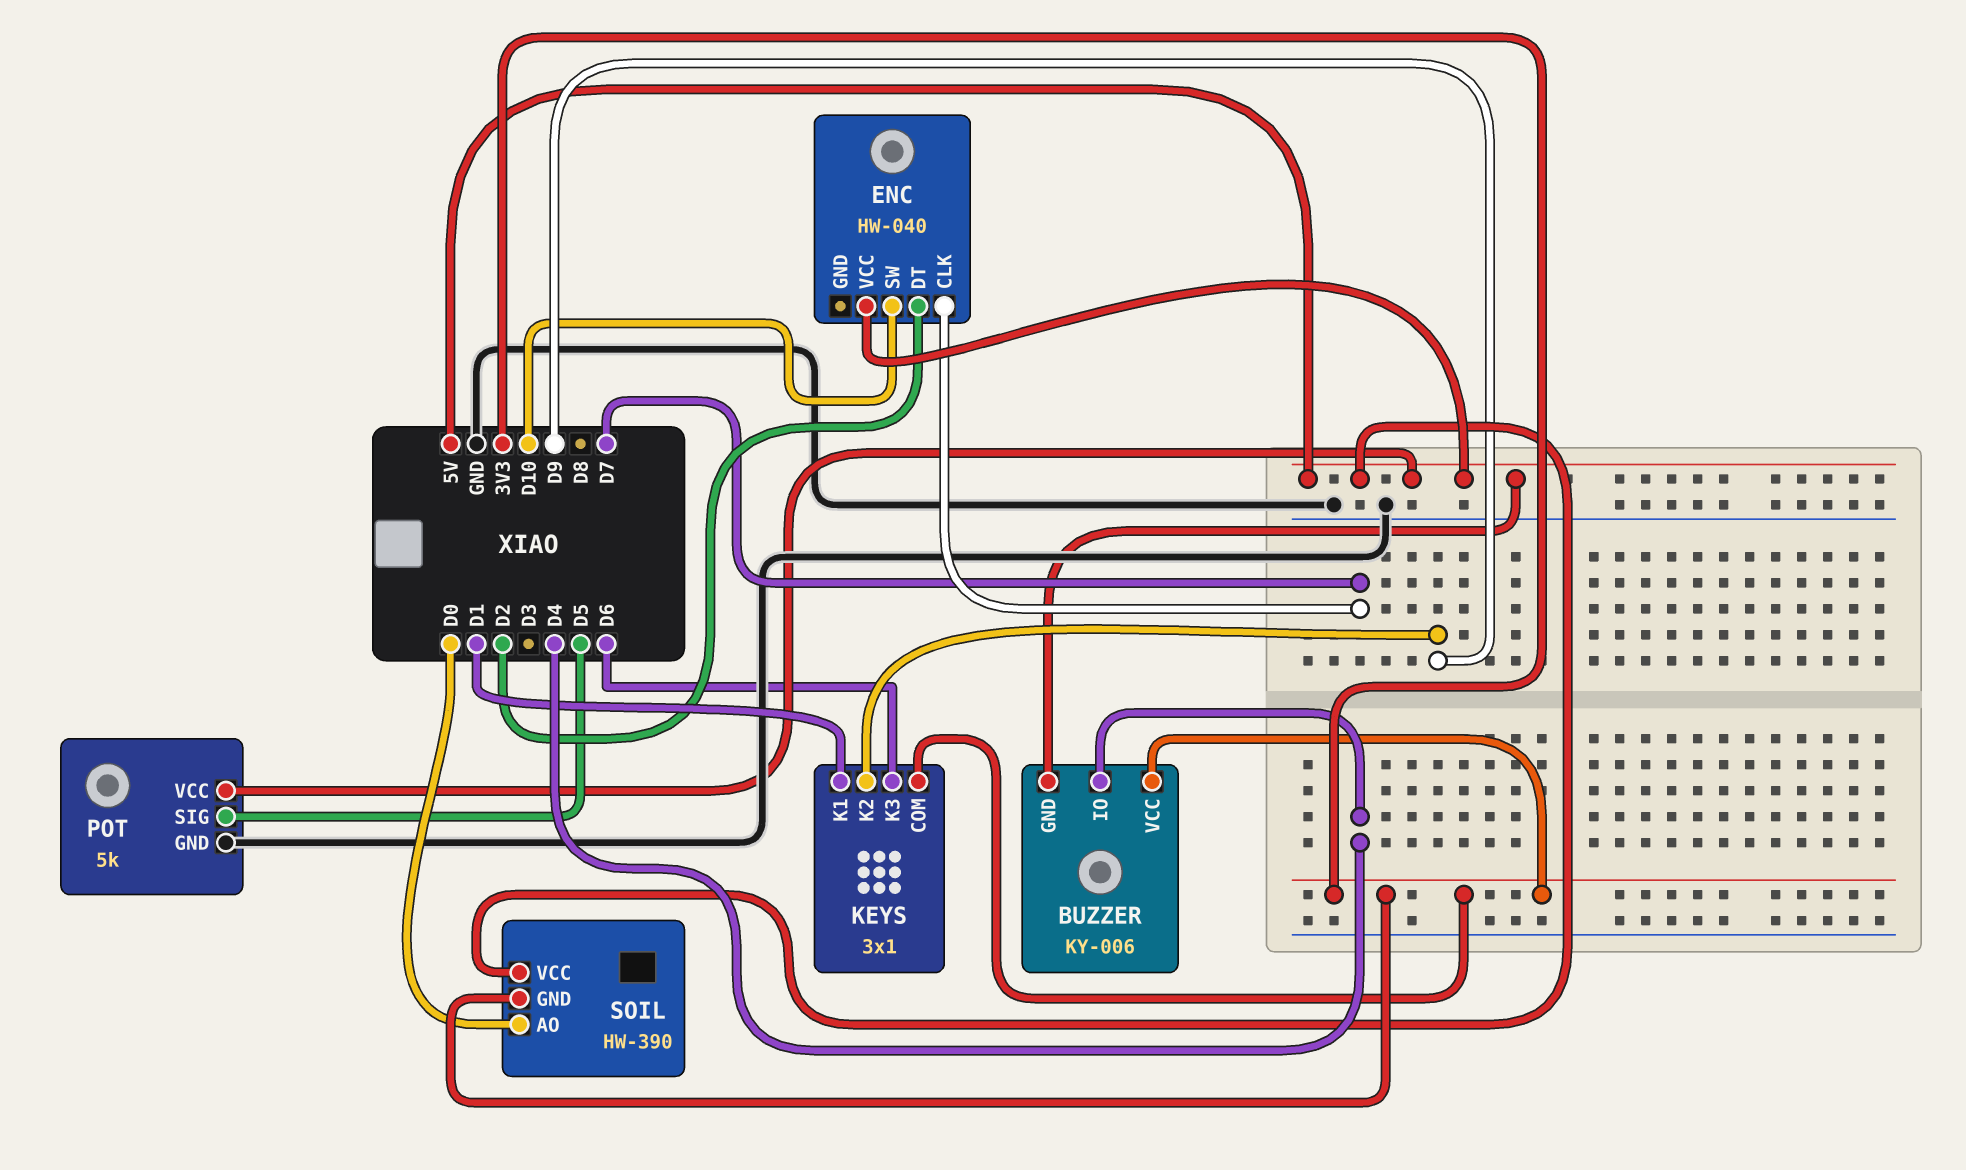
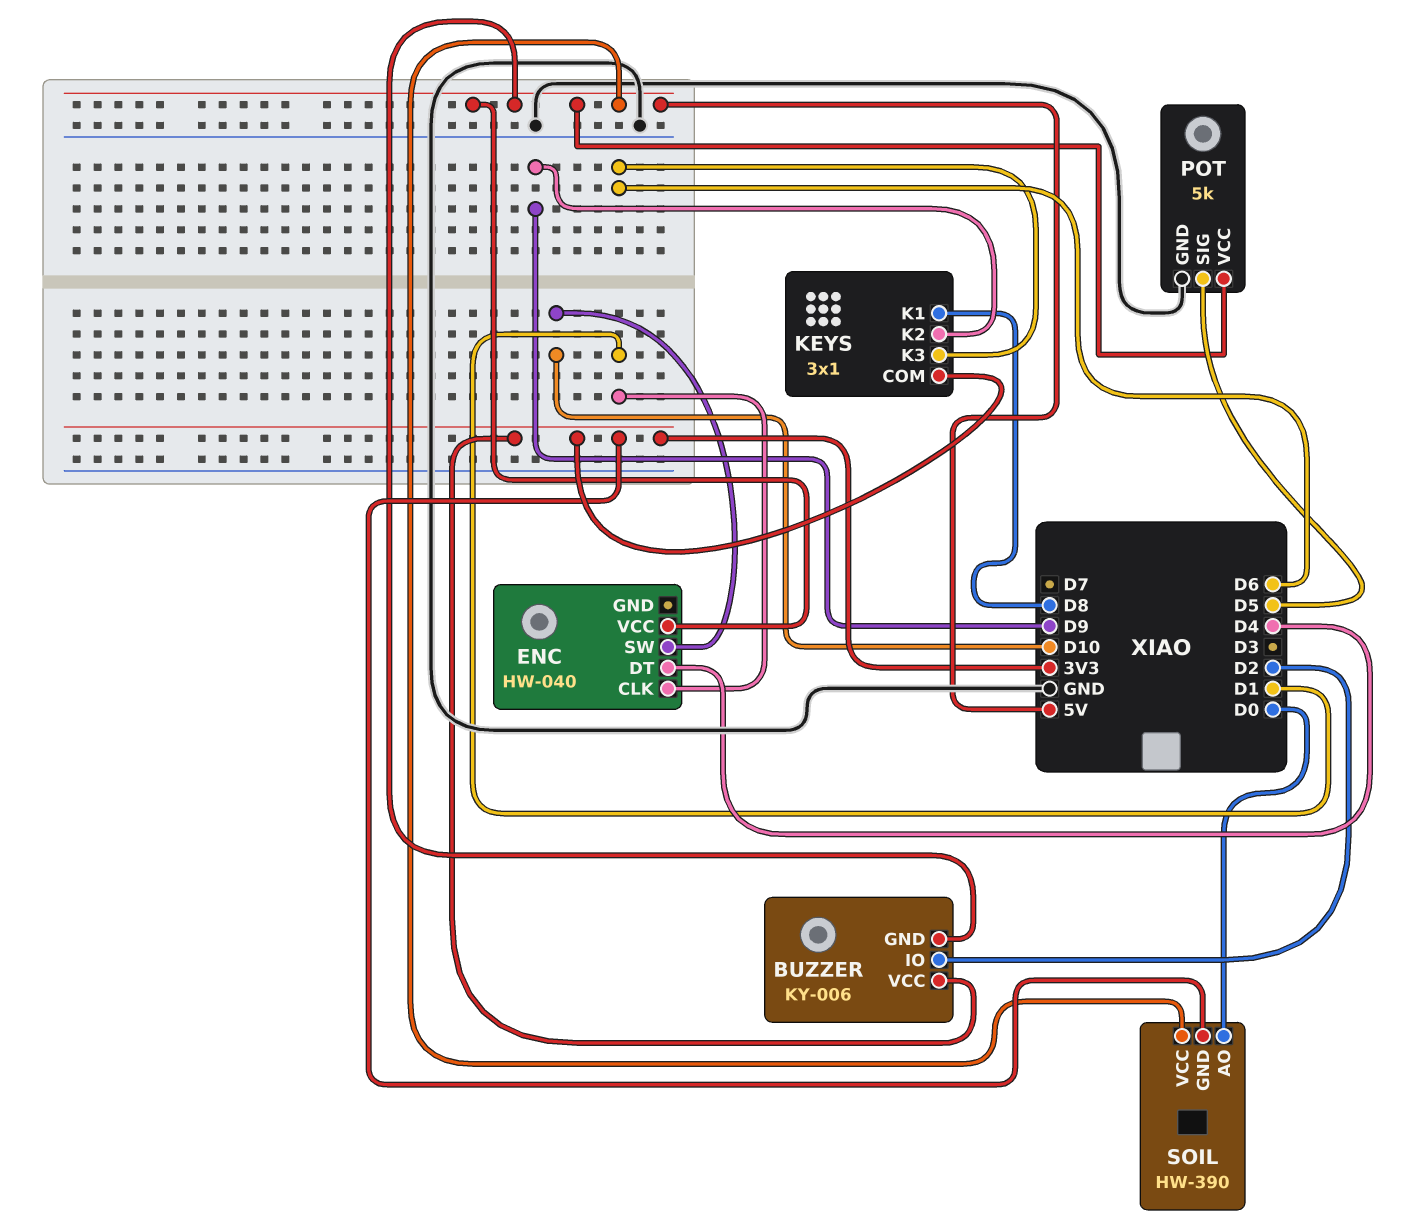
BUZZER pin IO: D4 -> D2
ENC pin CLK: D7 -> D1
ENC pin DT: D2 -> D4
KEYS pin K1: D1 -> D8

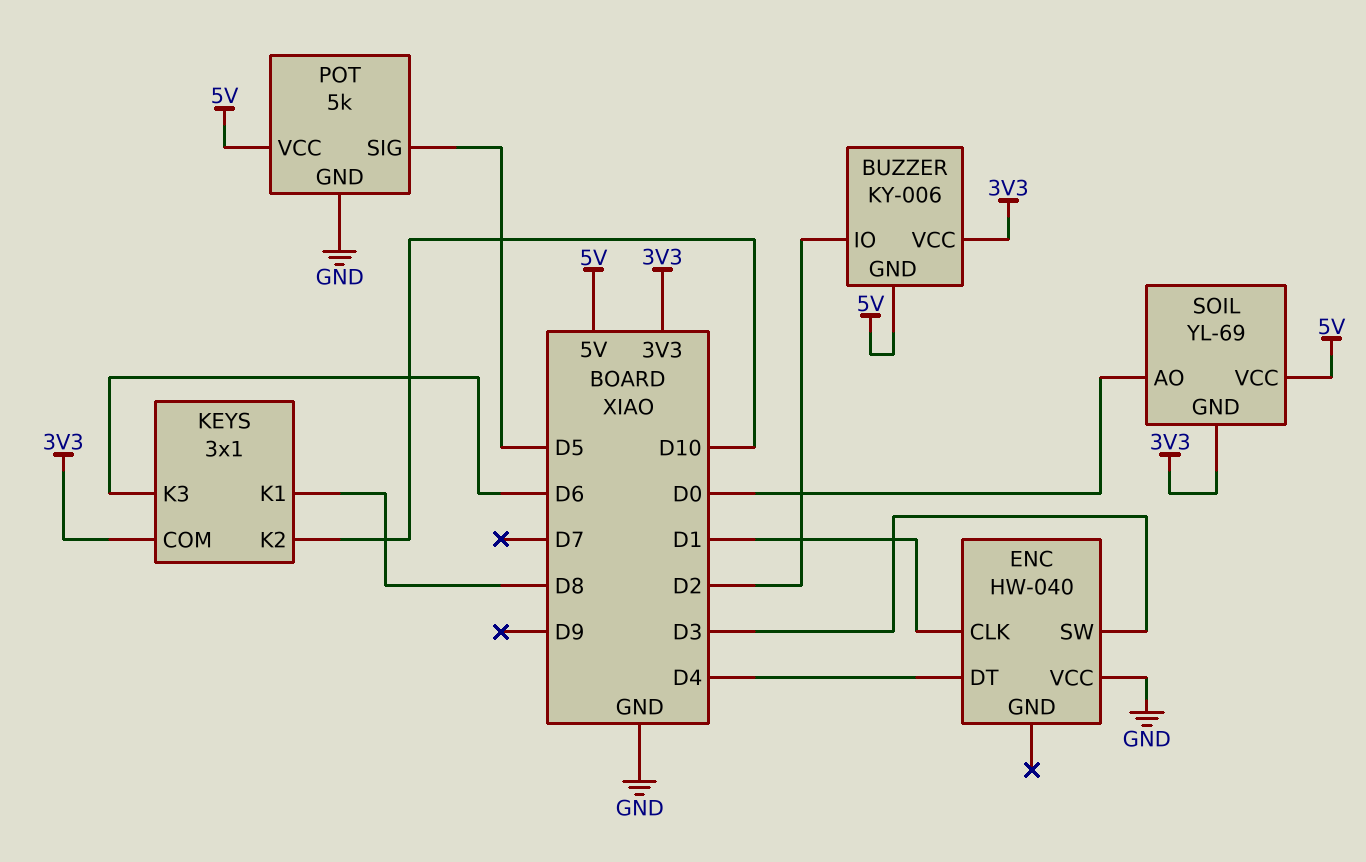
ENC pin SW: D10 -> D3
ENC pin VCC: 5V -> GND
KEYS pin K2: D9 -> D10
SOIL: HW-390 -> YL-69

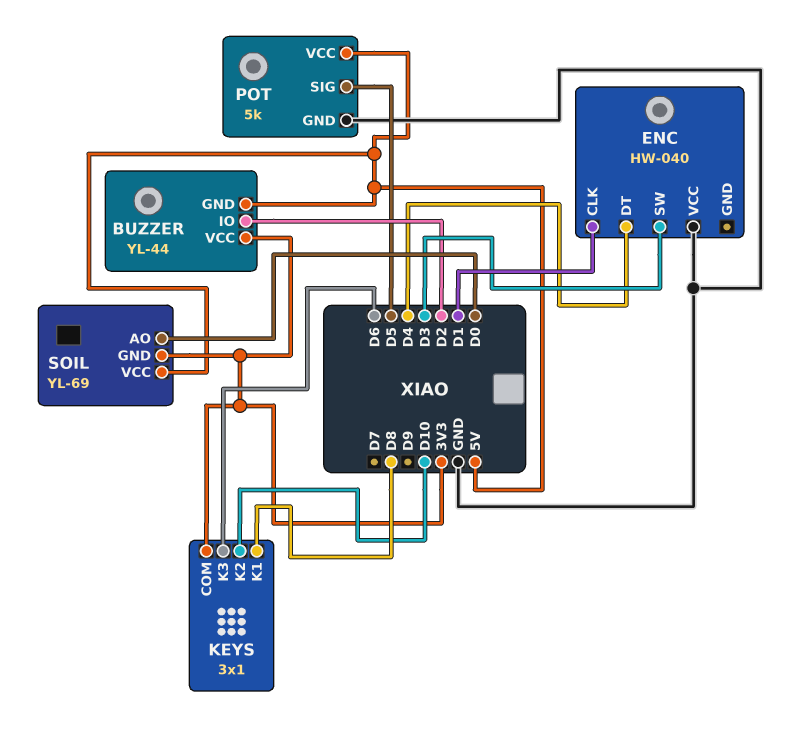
BUZZER: KY-006 -> YL-44

